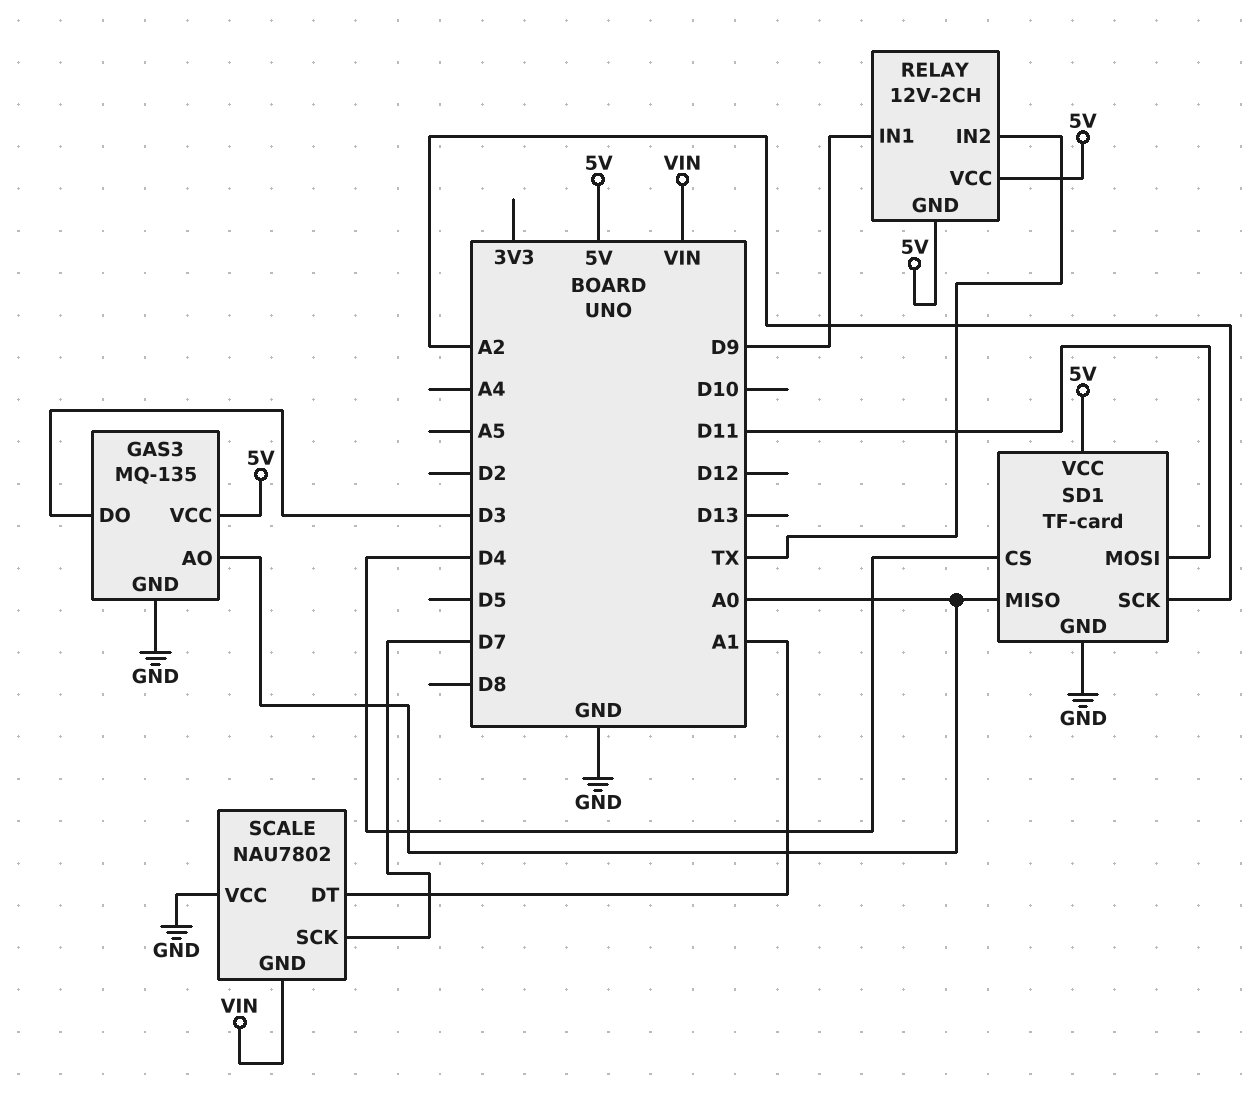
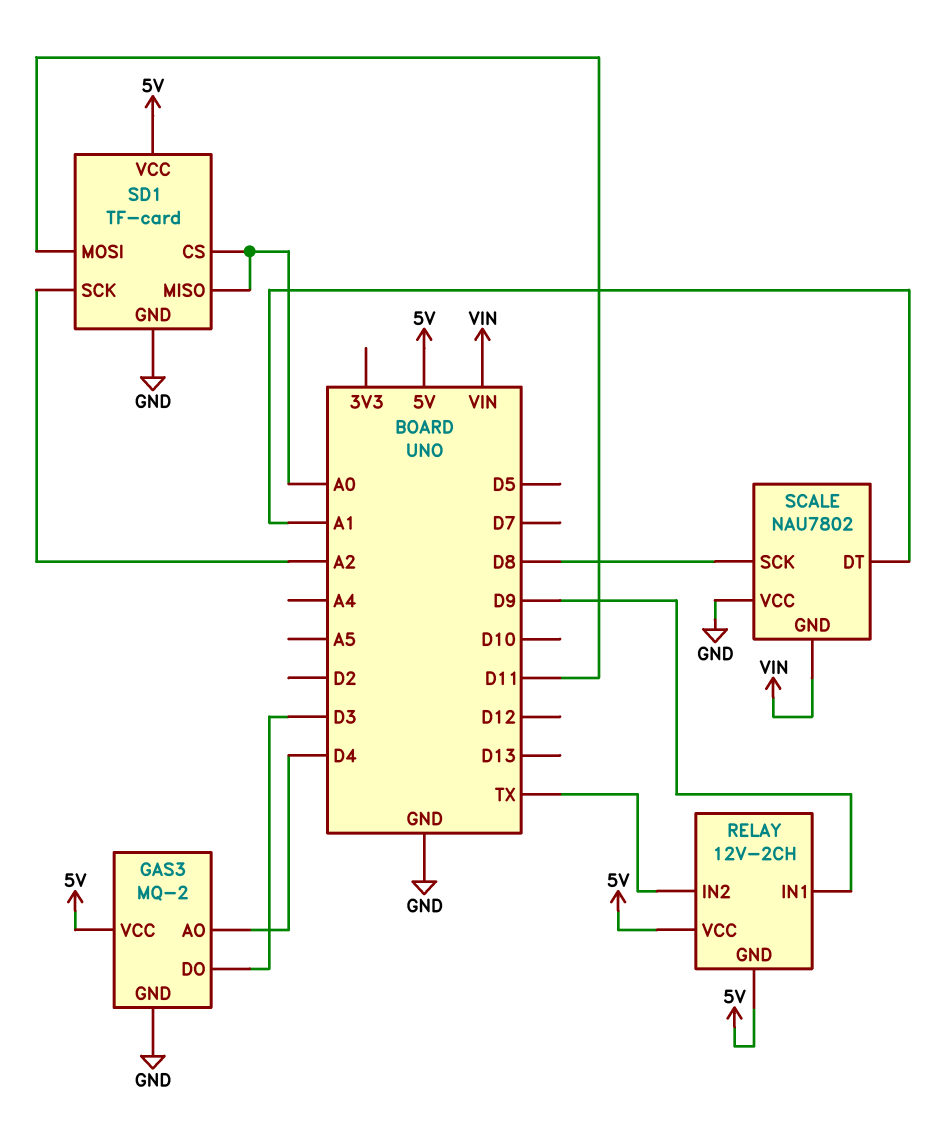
GAS3: MQ-135 -> MQ-2
GAS3 pin AO: A0 -> D4
SCALE pin SCK: D7 -> D8
SD1 pin CS: D4 -> A0

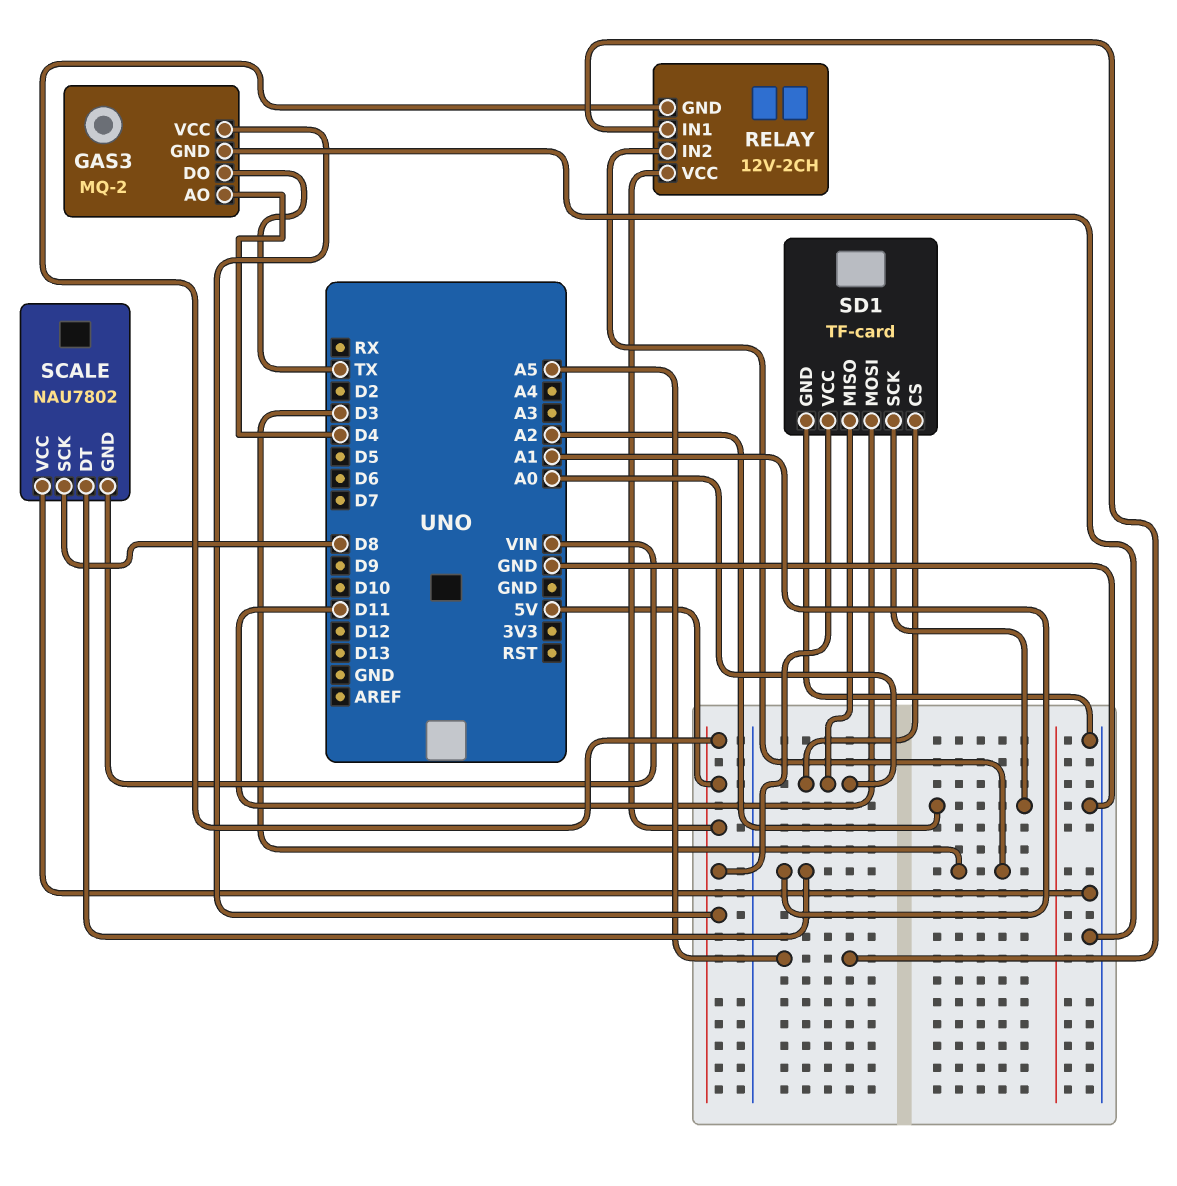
GAS3 pin DO: D3 -> TX
RELAY pin IN1: D9 -> A5
RELAY pin IN2: TX -> D3

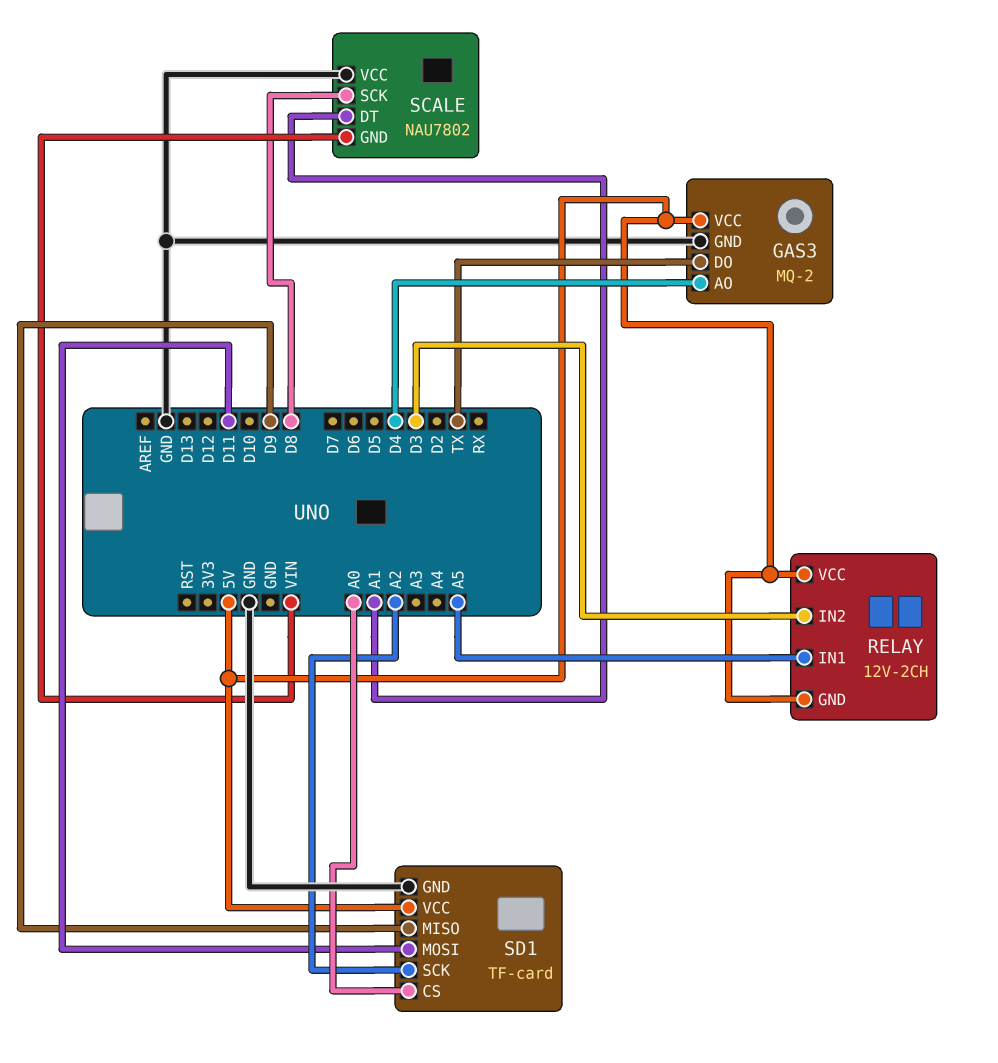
SD1 pin MISO: A0 -> D9

